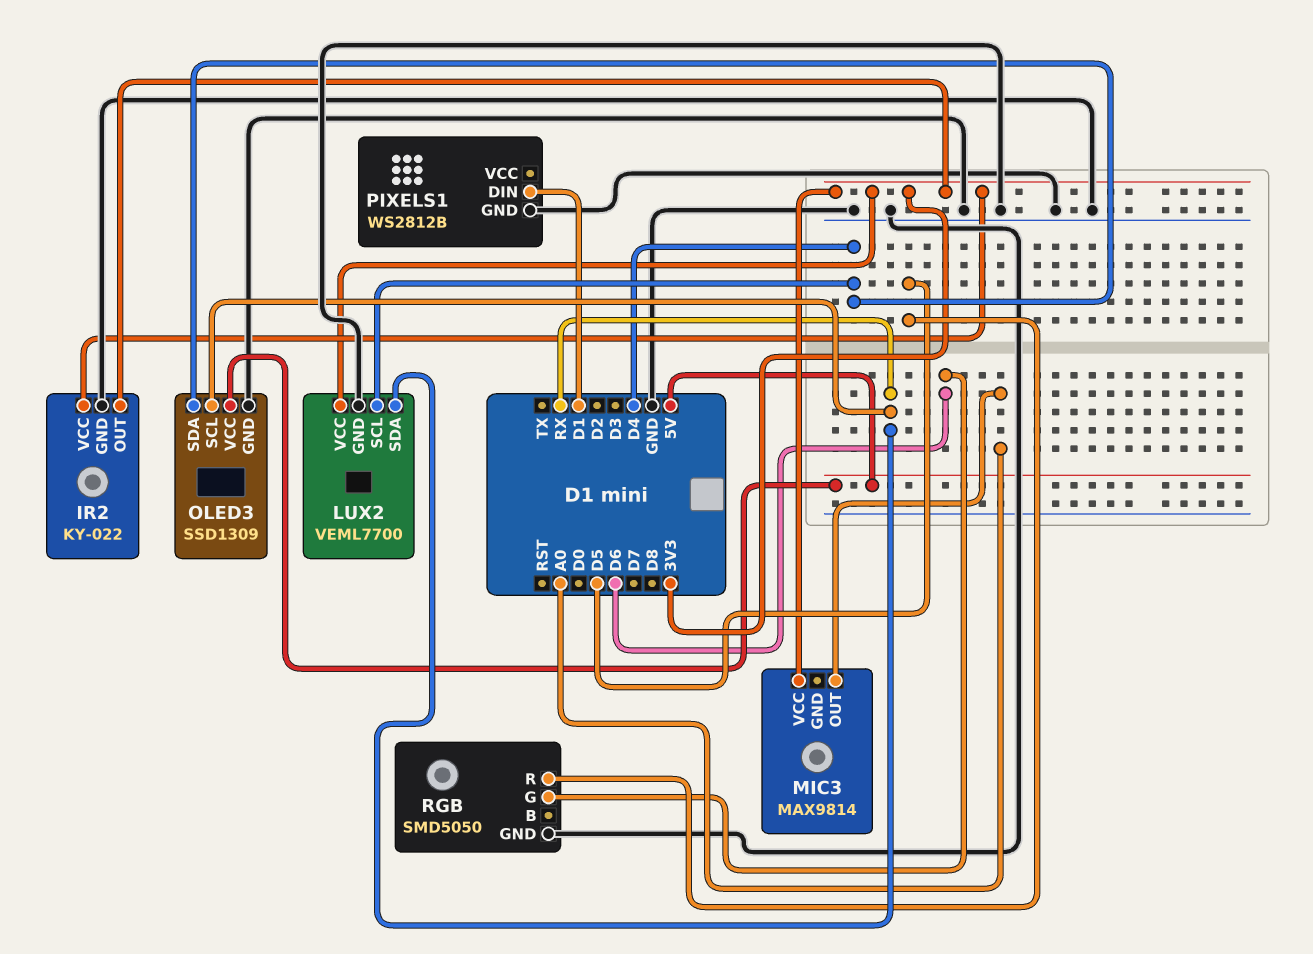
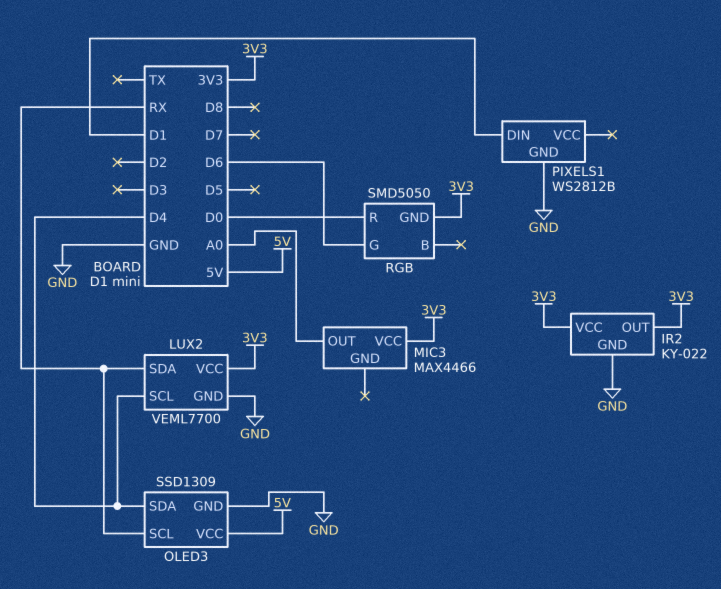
MIC3: MAX9814 -> MAX4466
RGB pin GND: GND -> 3V3
RGB pin R: D5 -> D0

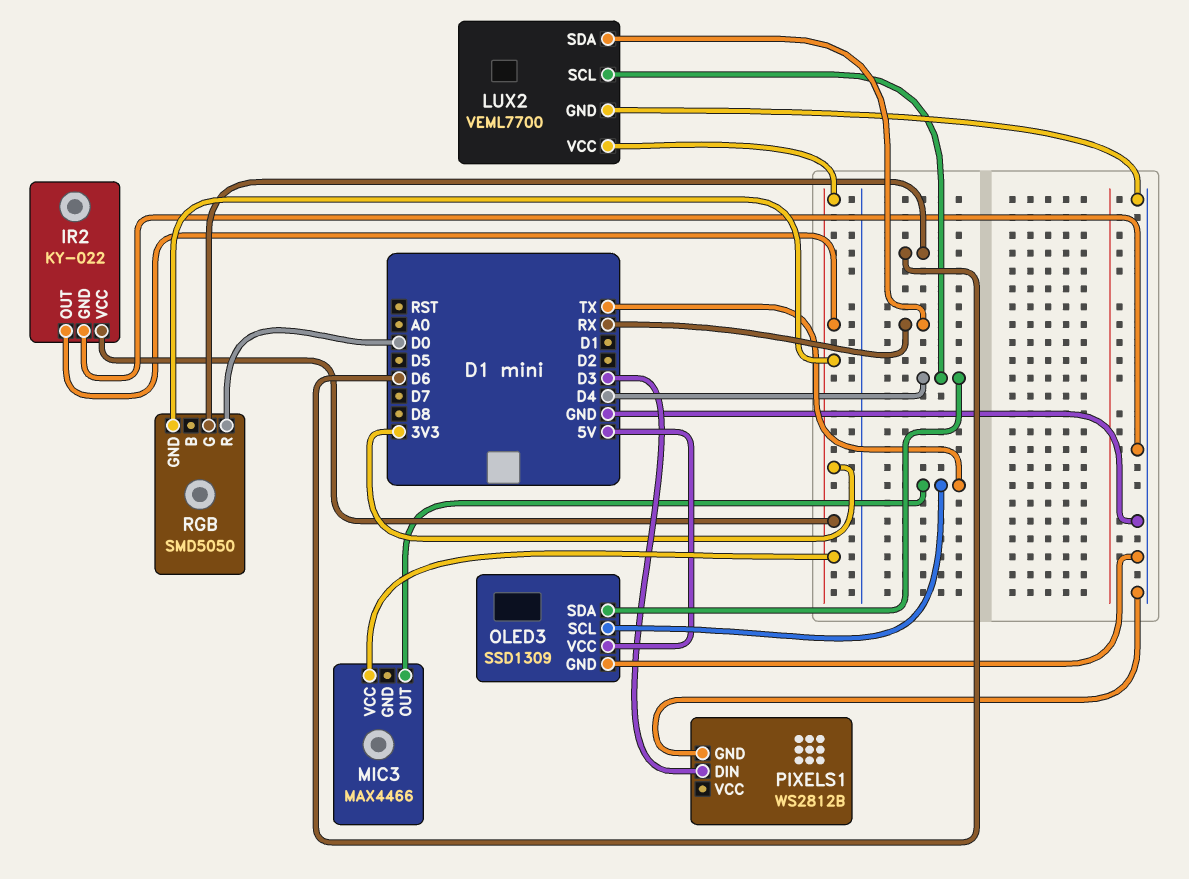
MIC3 pin OUT: A0 -> TX
OLED3 pin SCL: RX -> TX
PIXELS1 pin DIN: D1 -> D3

